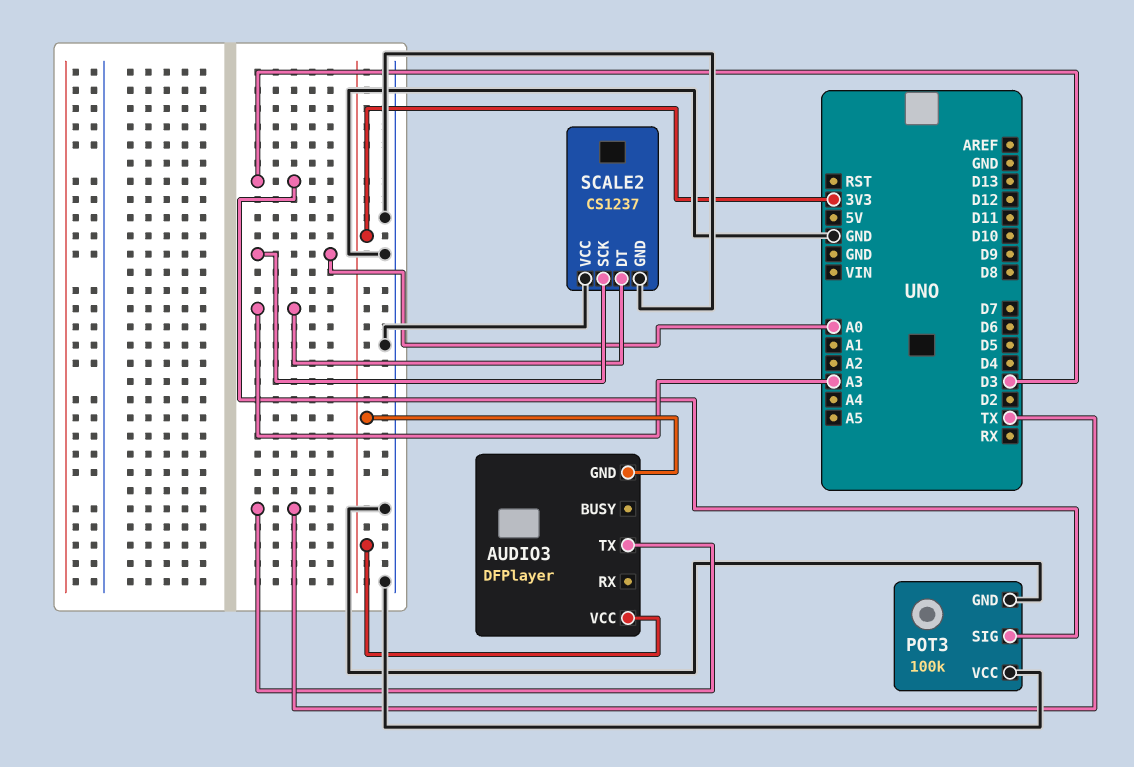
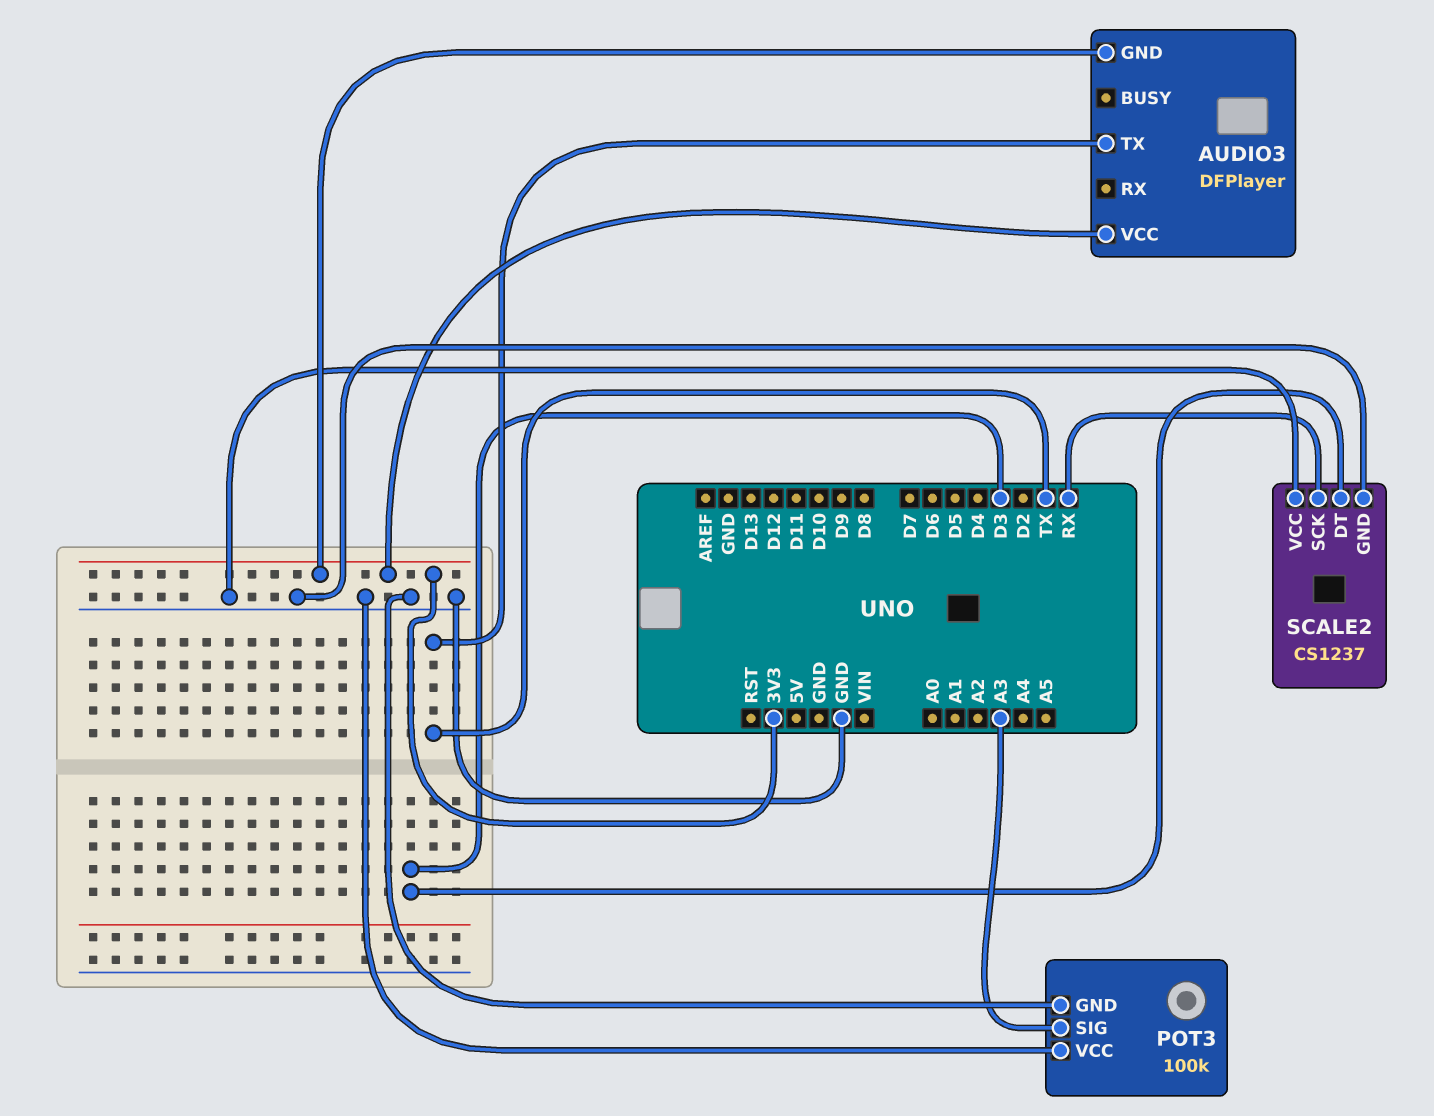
POT3 pin SIG: D3 -> A3
SCALE2 pin DT: A3 -> D3
SCALE2 pin SCK: A0 -> RX

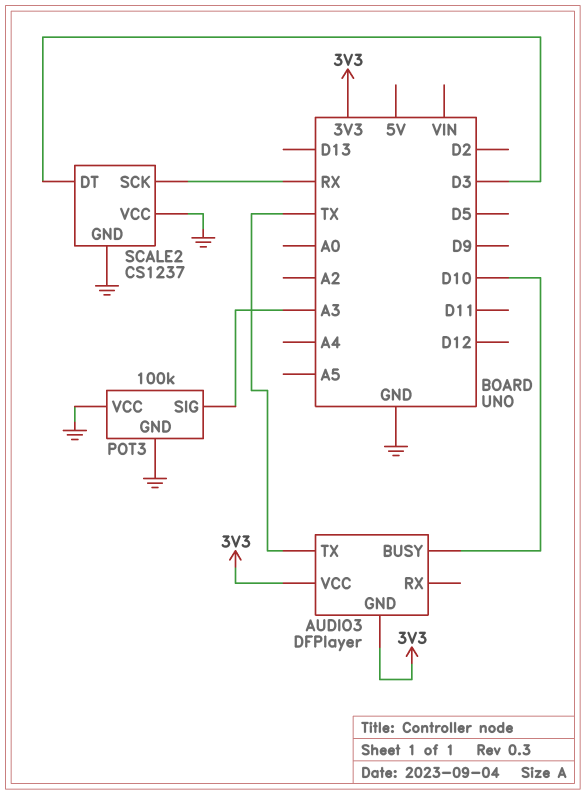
AUDIO3 pin BUSY: none -> D10

